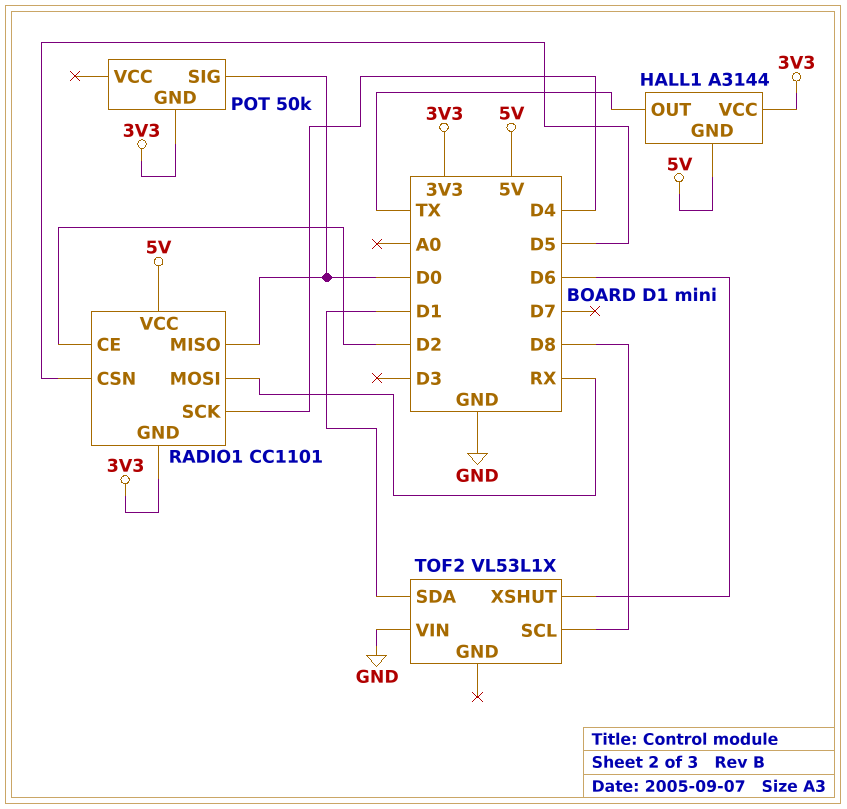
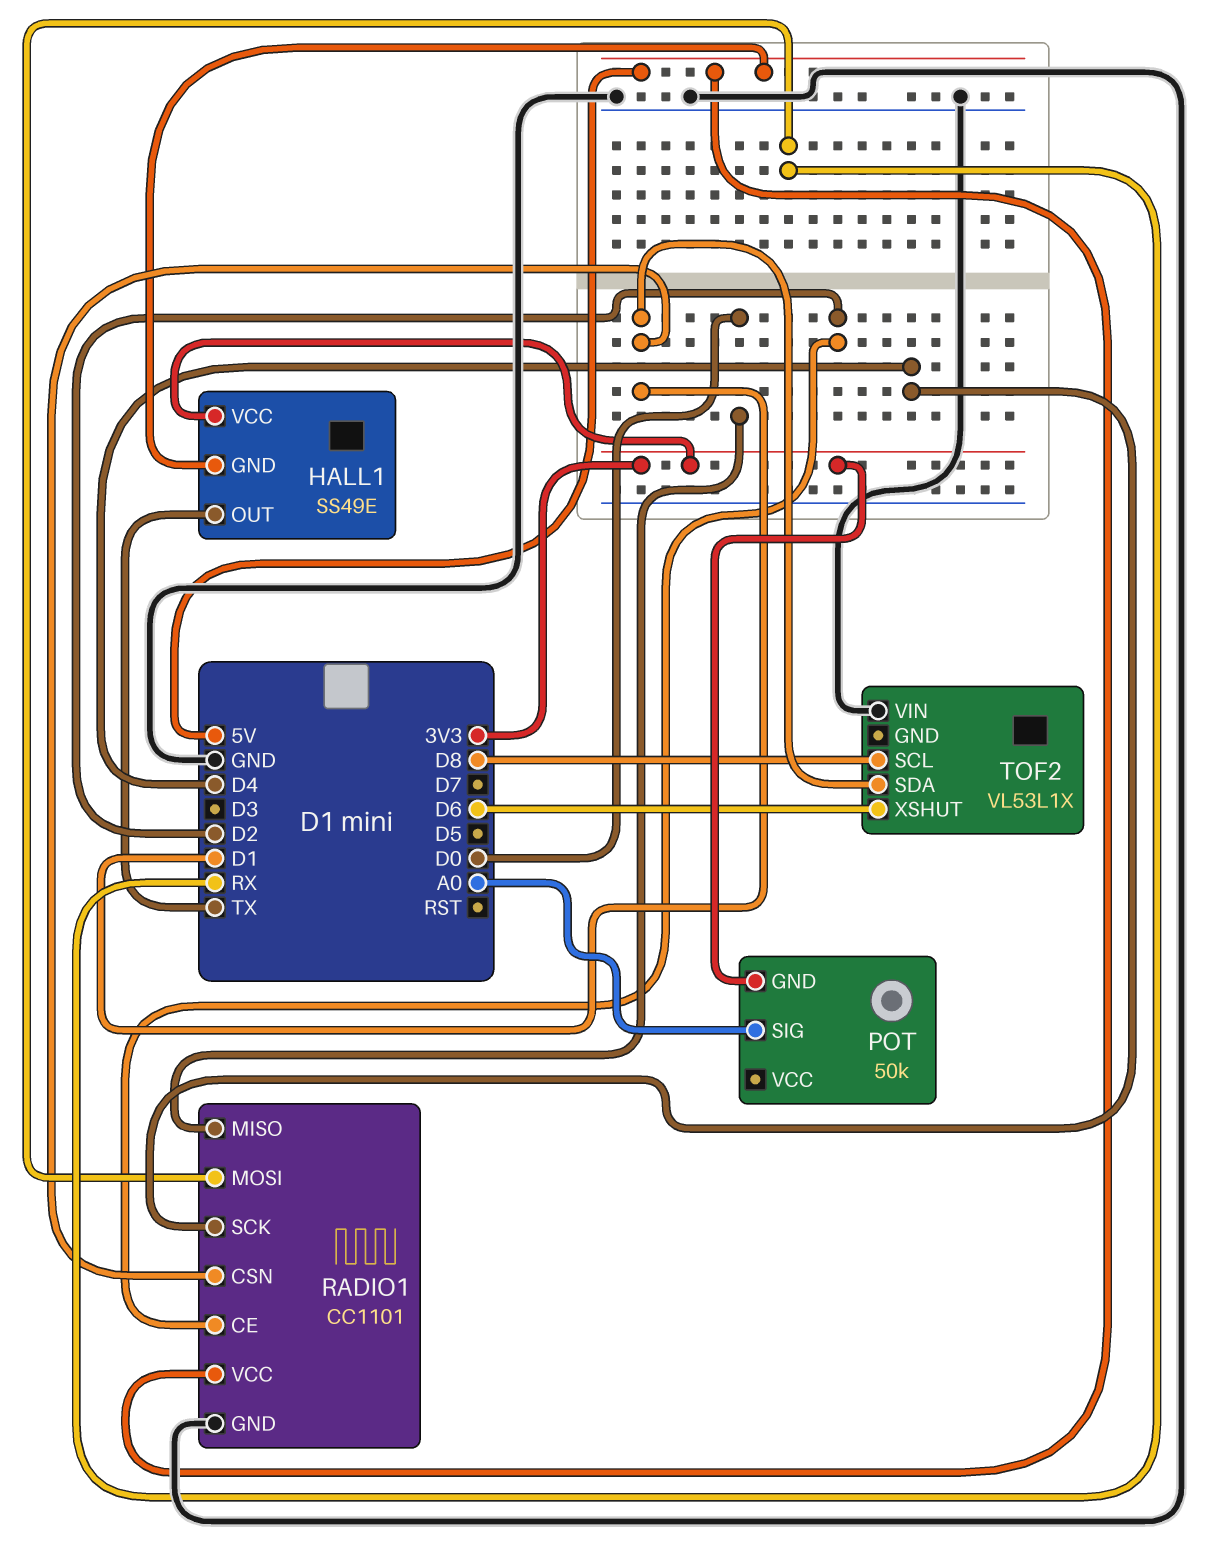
HALL1: A3144 -> SS49E
POT pin SIG: D0 -> A0
RADIO1 pin CSN: D5 -> D1
RADIO1 pin GND: 3V3 -> GND

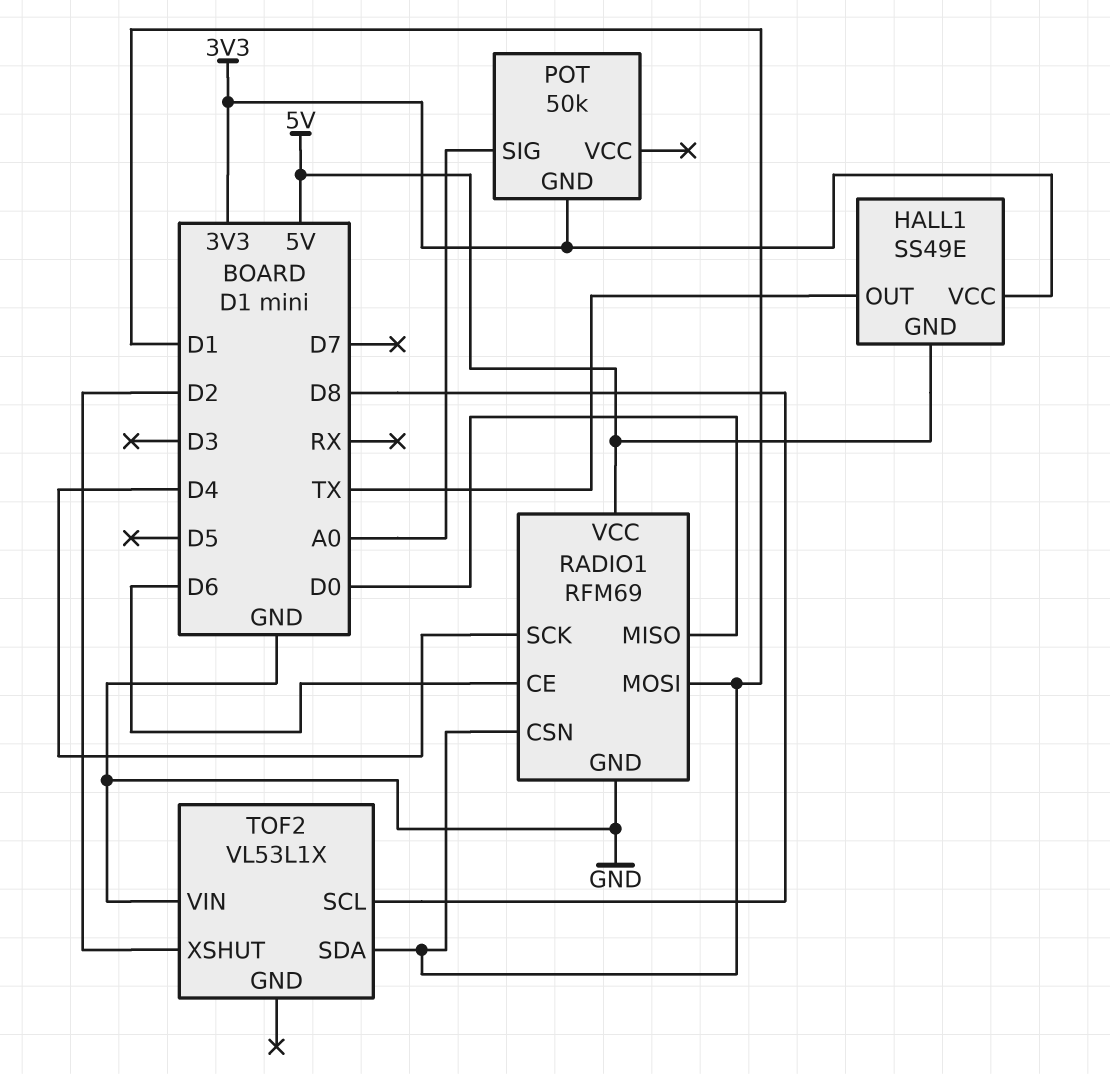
RADIO1: CC1101 -> RFM69
RADIO1 pin CE: D2 -> D6
RADIO1 pin MOSI: RX -> D1
TOF2 pin XSHUT: D6 -> D2

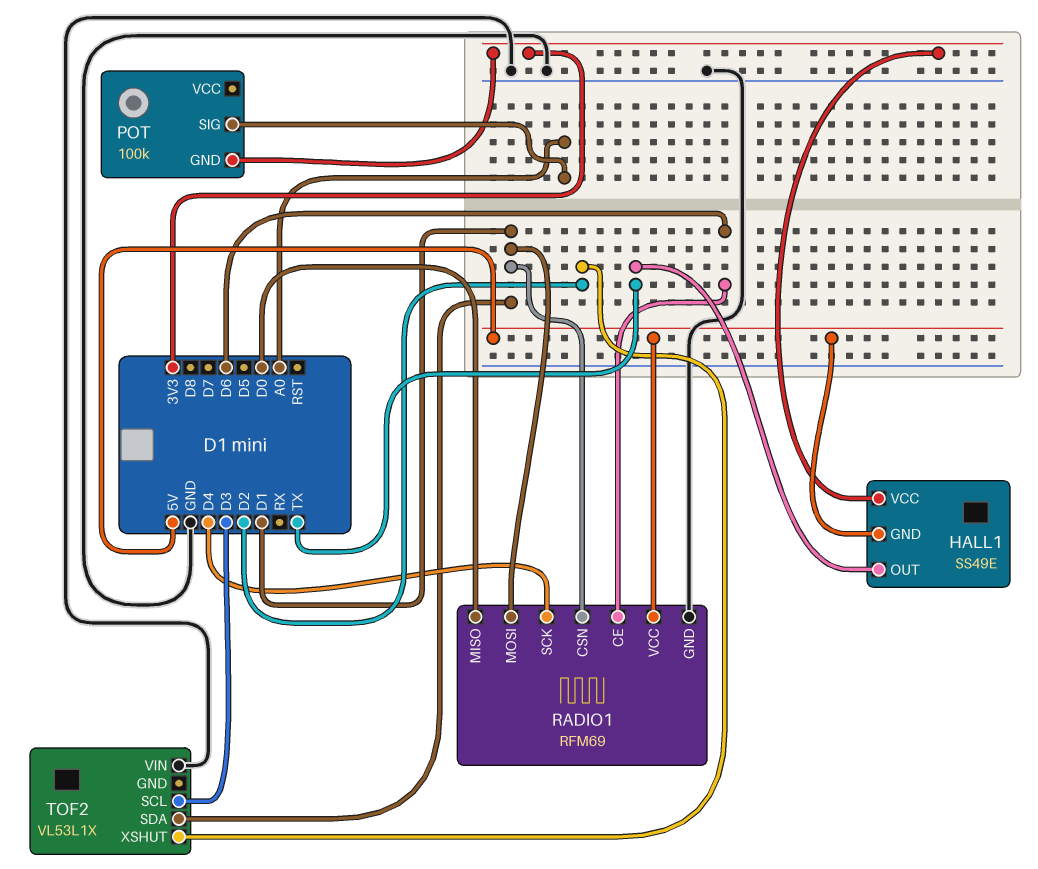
POT: 50k -> 100k
TOF2 pin SCL: D8 -> D3

